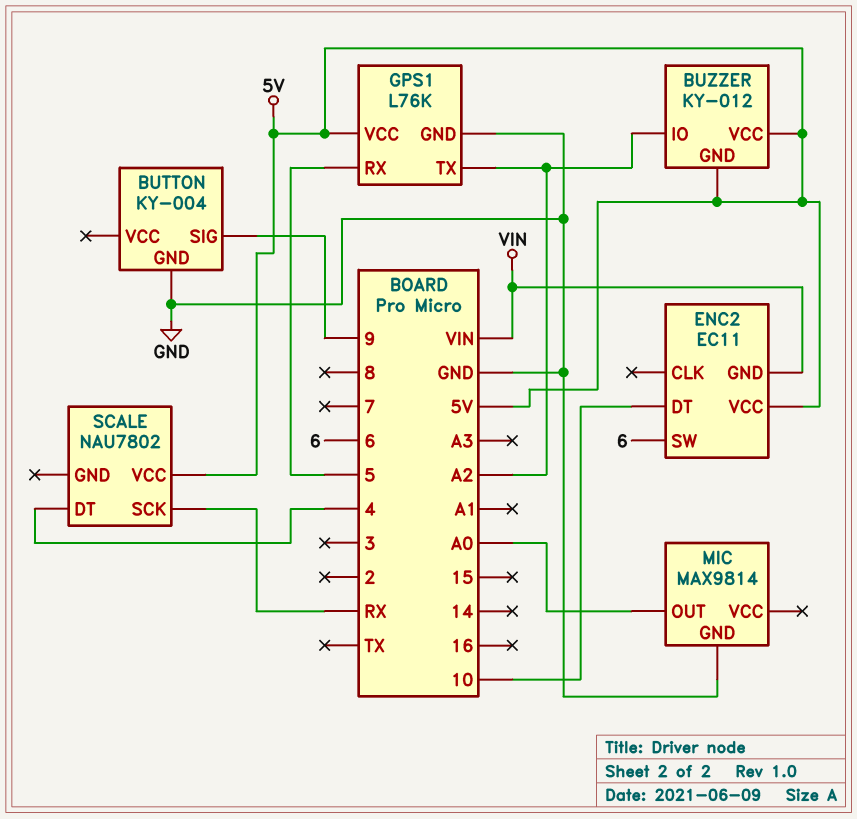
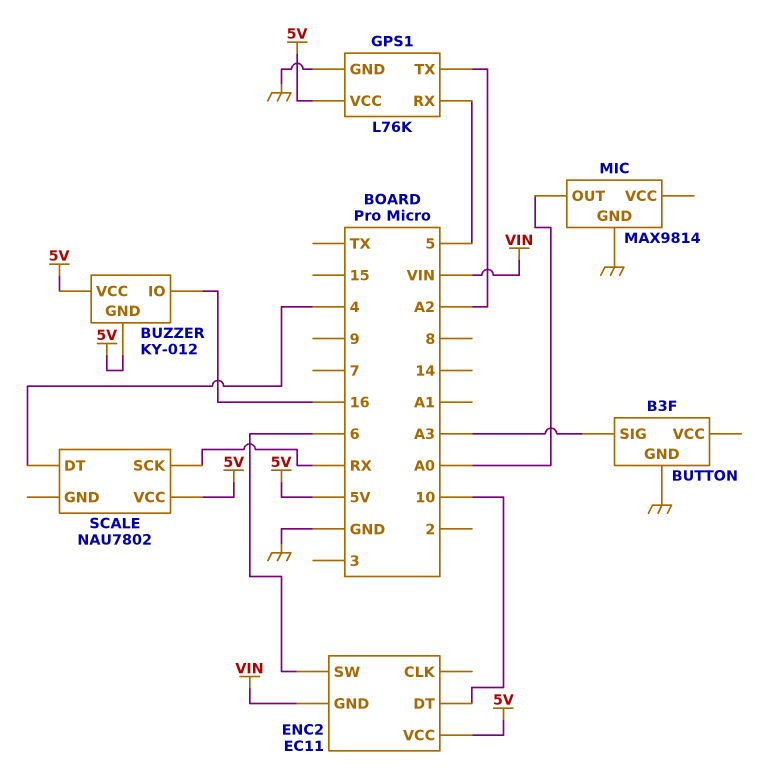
BUTTON: KY-004 -> B3F
BUTTON pin SIG: 9 -> A3
BUZZER pin IO: A2 -> 16

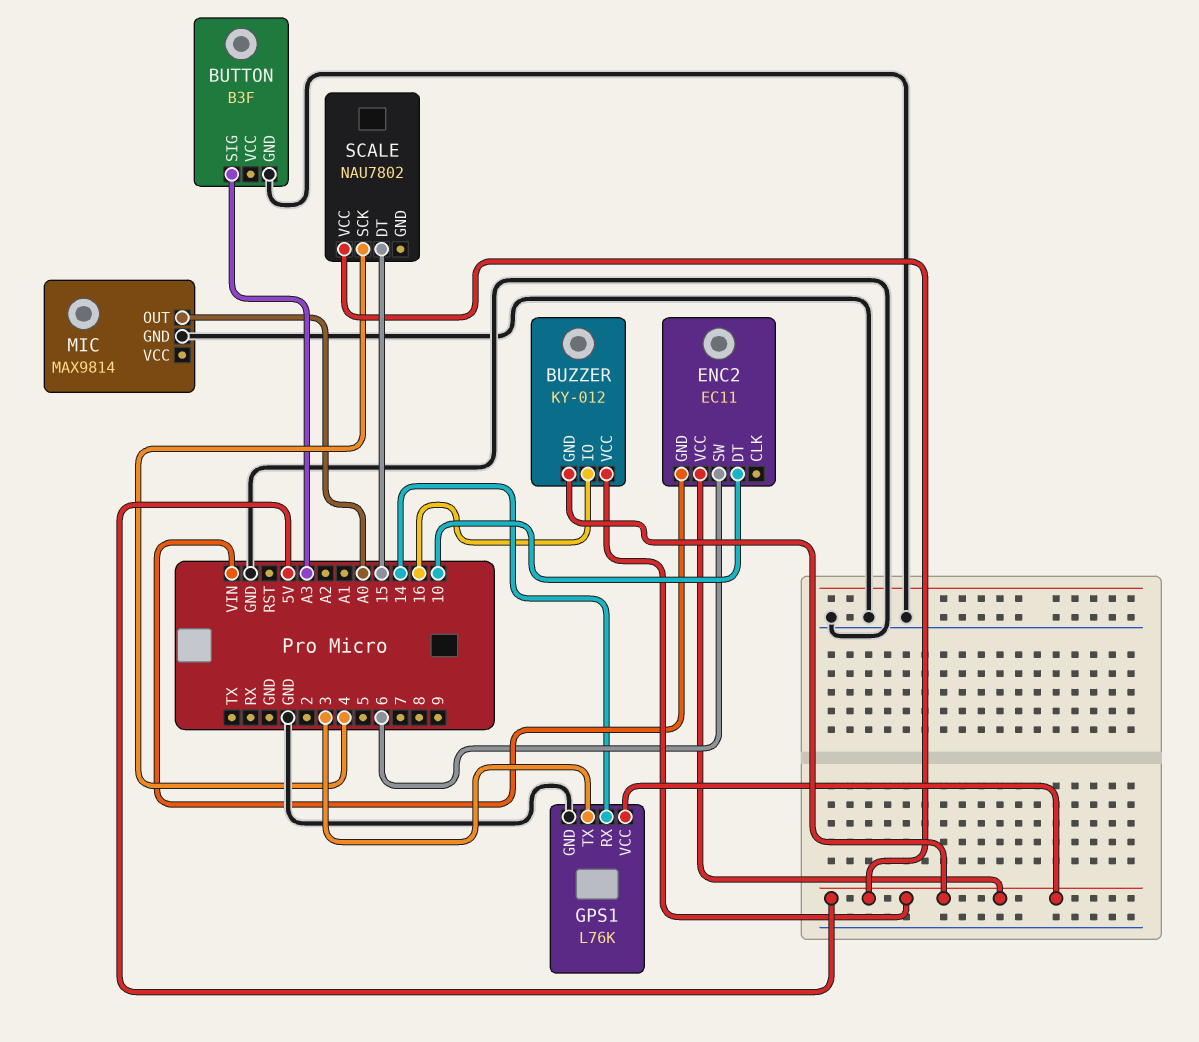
GPS1 pin RX: 5 -> 14
GPS1 pin TX: A2 -> 3
SCALE pin DT: 4 -> 15
SCALE pin SCK: RX -> 4

